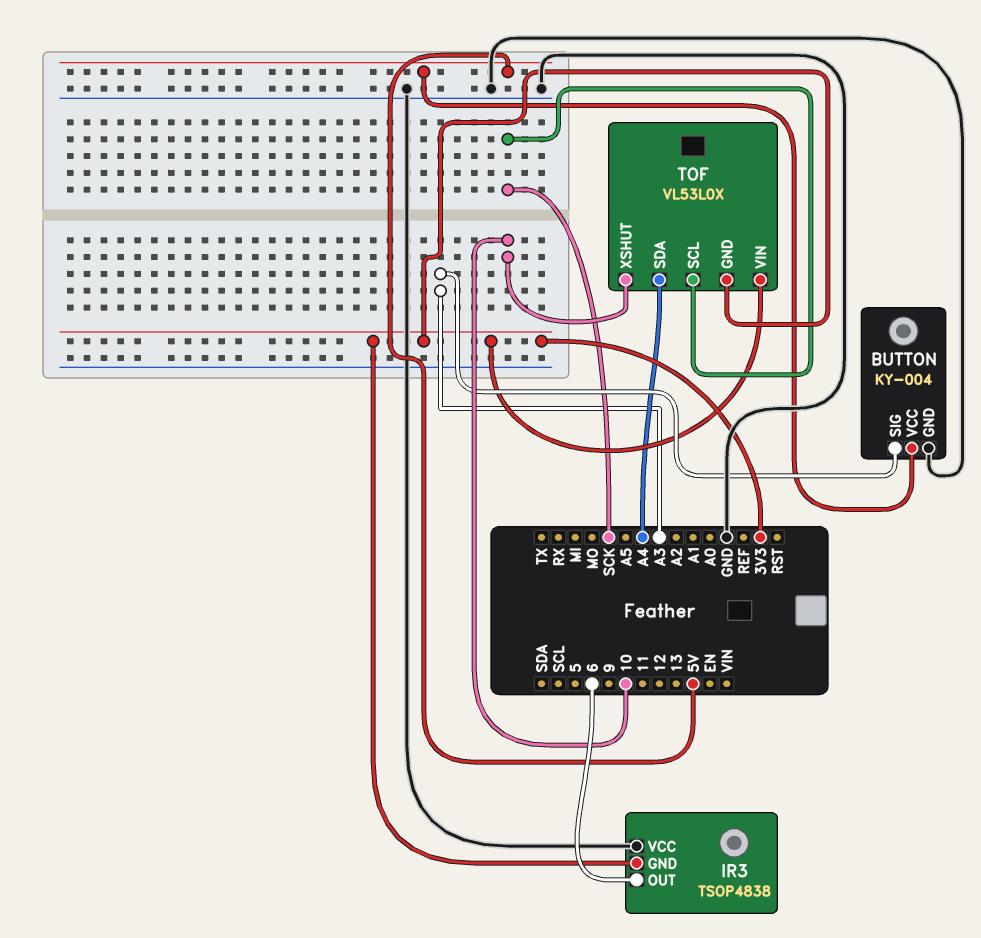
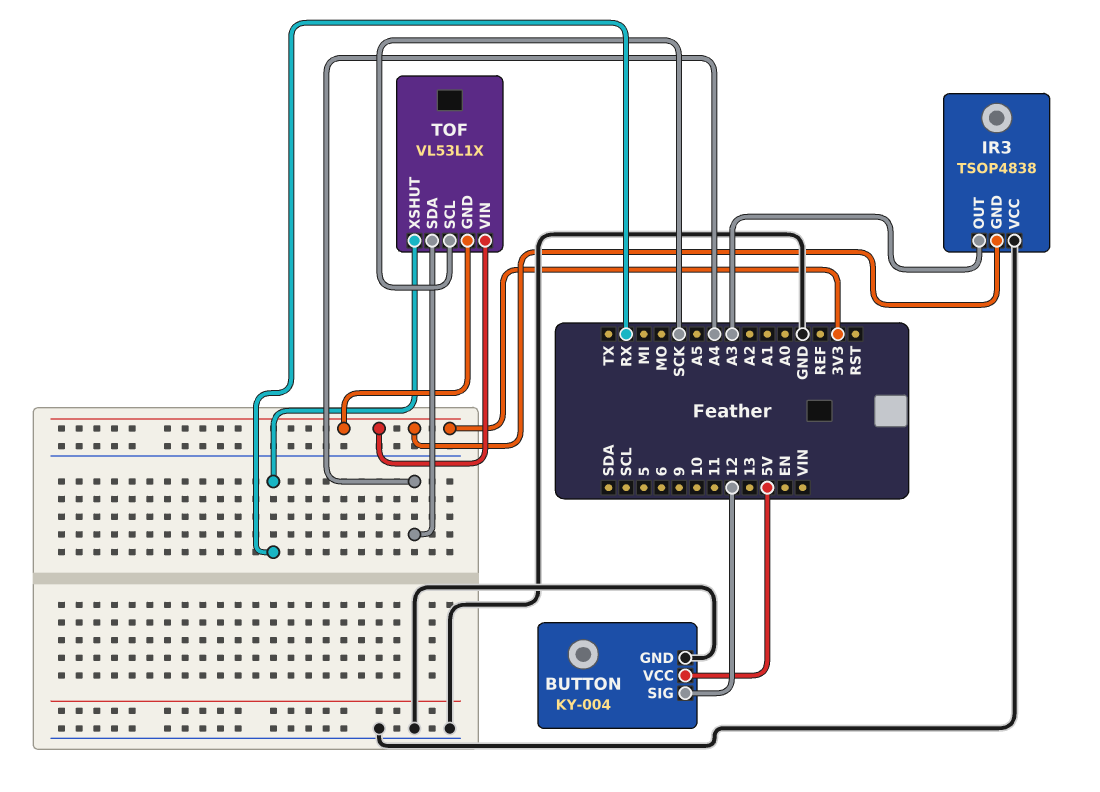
BUTTON pin SIG: A3 -> 12
IR3 pin OUT: 6 -> A3
TOF: VL53L0X -> VL53L1X
TOF pin XSHUT: 10 -> RX

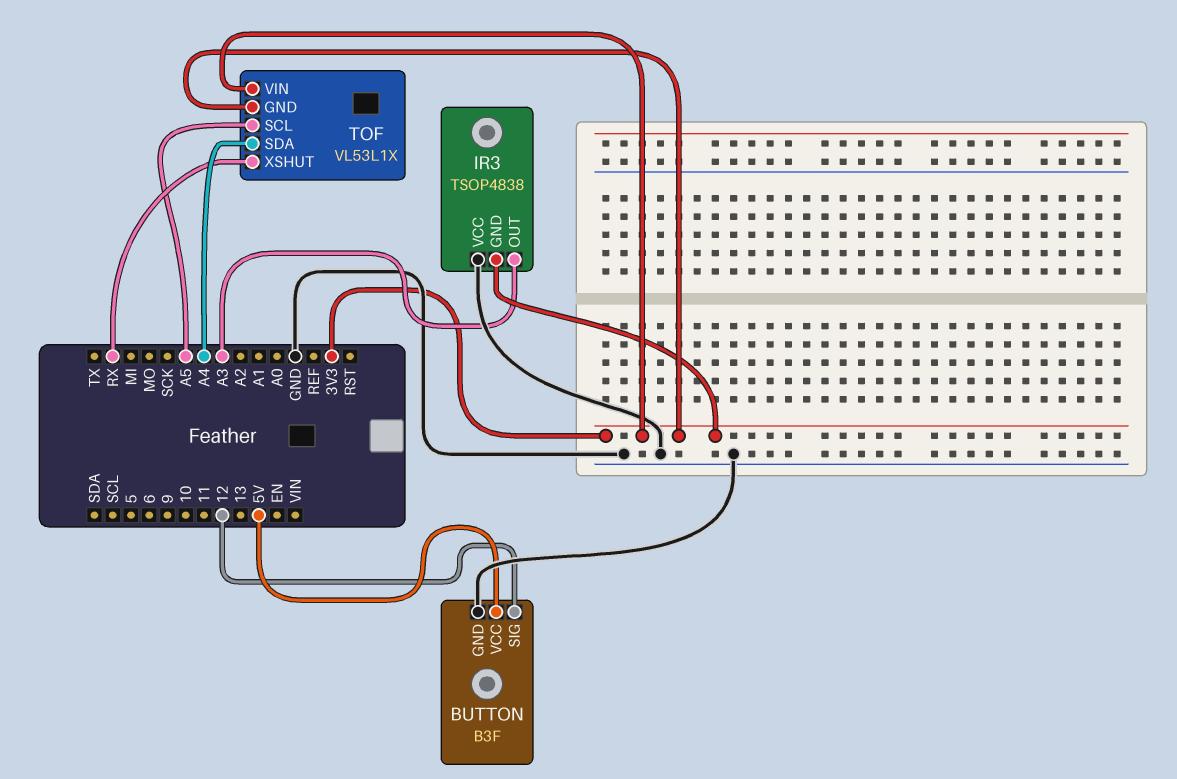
BUTTON: KY-004 -> B3F
TOF pin SCL: SCK -> A5

